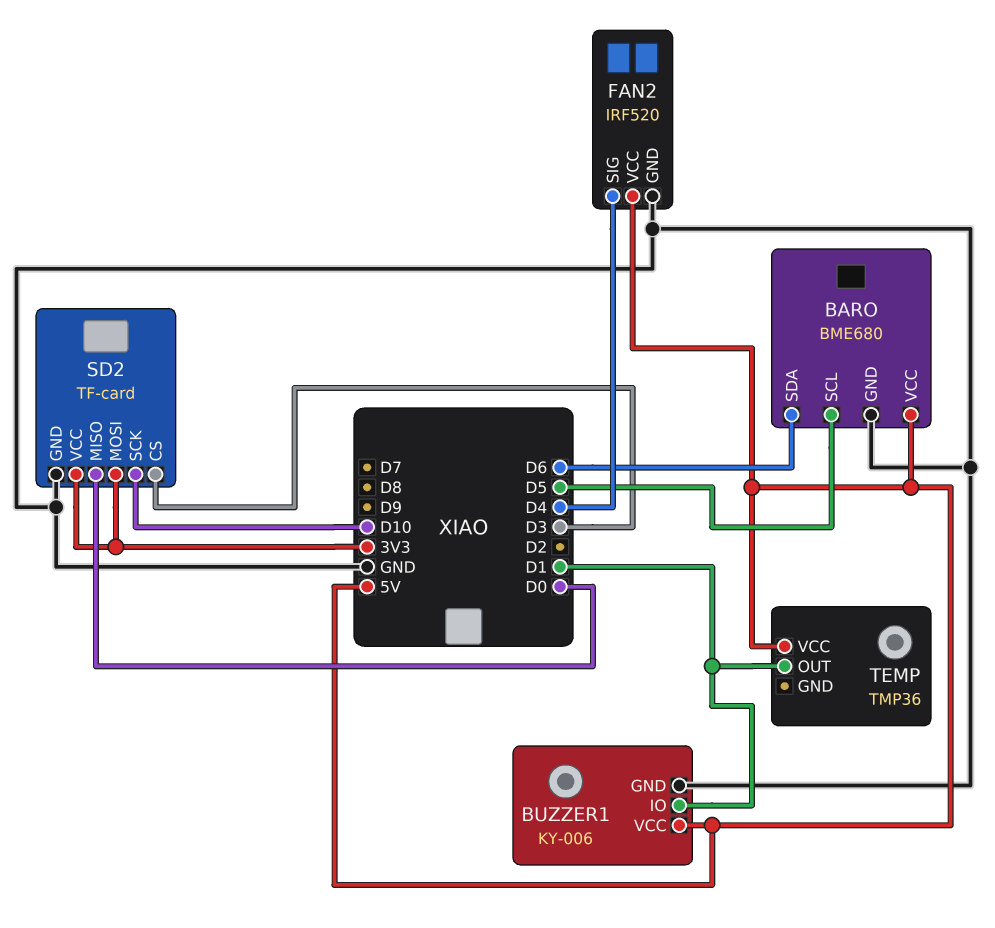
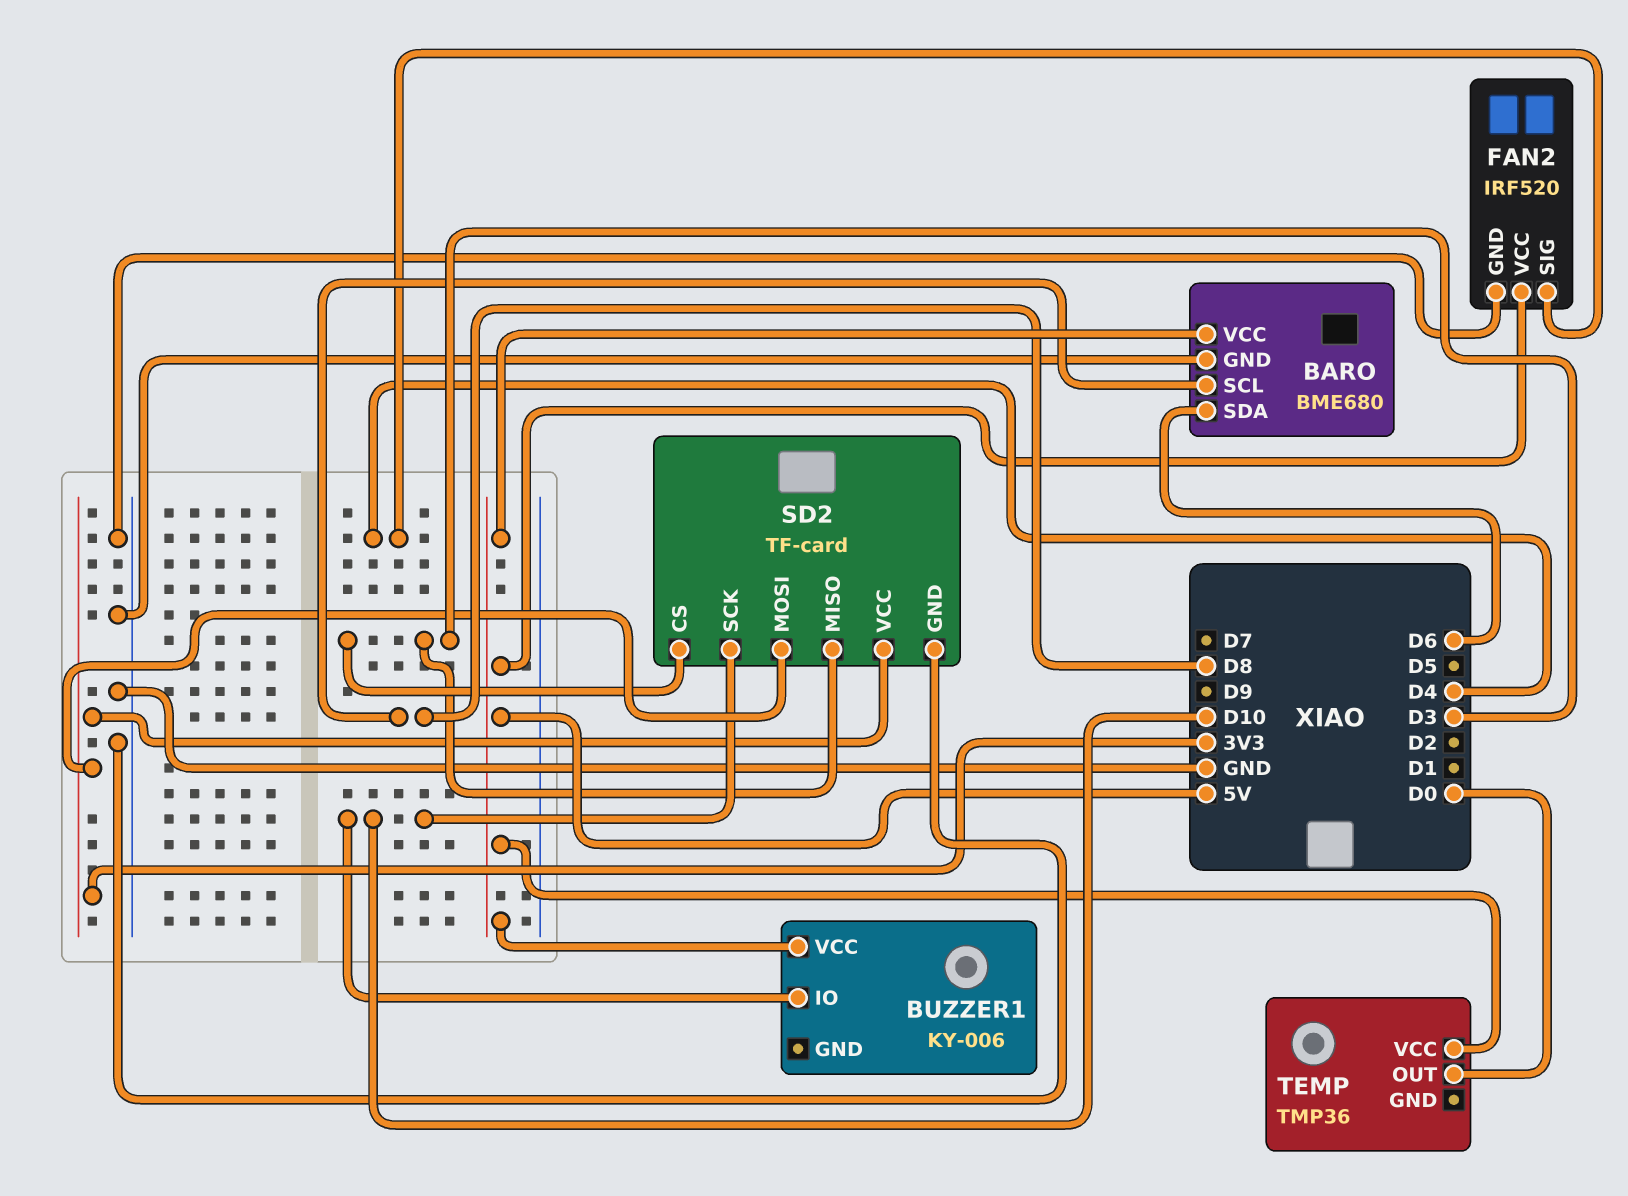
BARO pin SCL: D5 -> D8
BUZZER1 pin GND: GND -> none
BUZZER1 pin IO: D1 -> D10
SD2 pin MISO: D0 -> D3
TEMP pin OUT: D1 -> D0

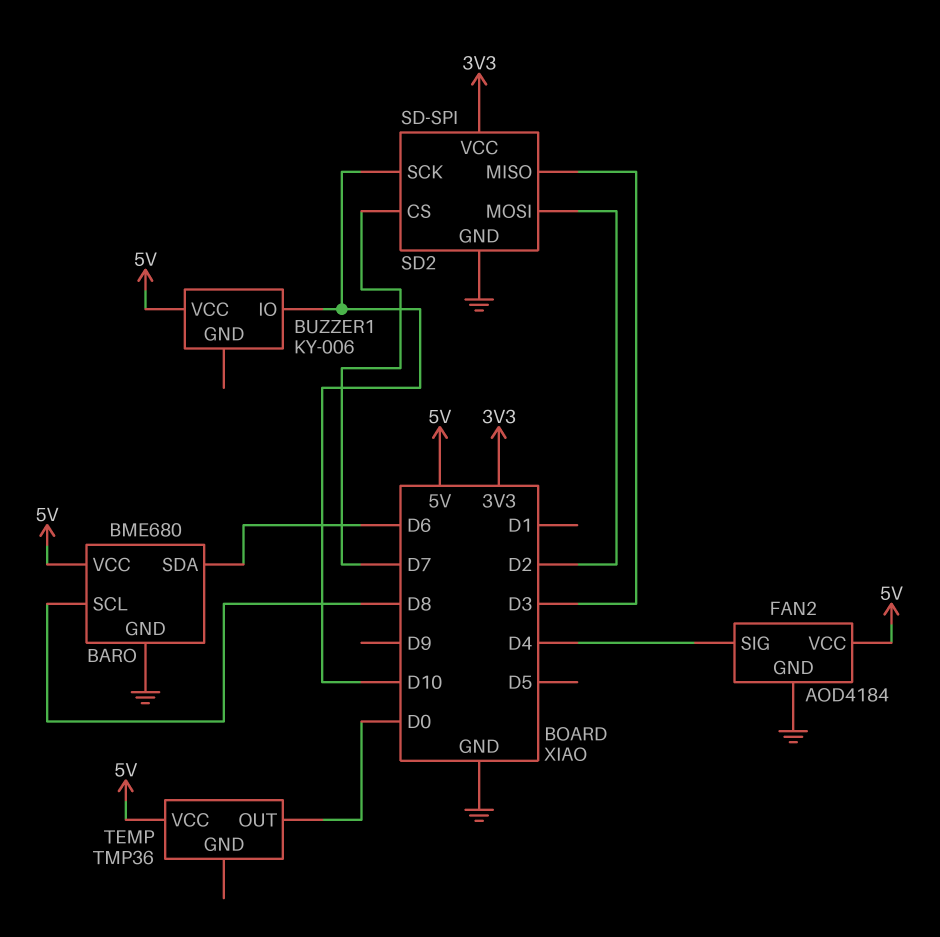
FAN2: IRF520 -> AOD4184
SD2: TF-card -> SD-SPI
SD2 pin CS: D3 -> D7
SD2 pin MOSI: 3V3 -> D2

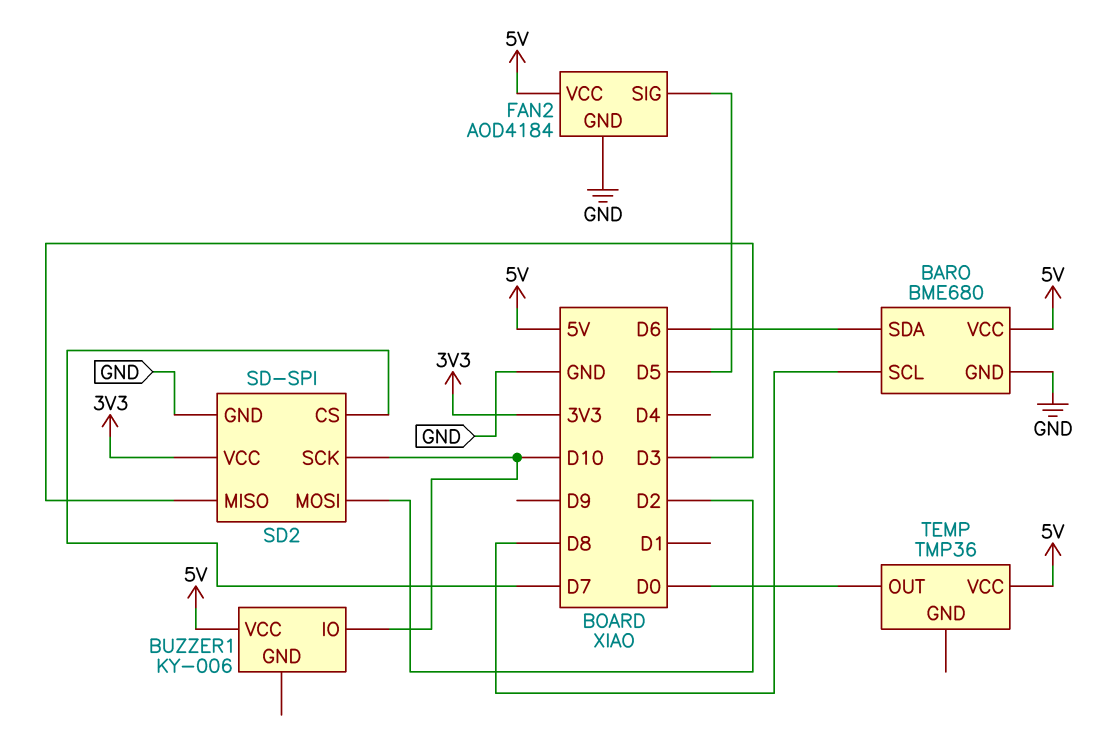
FAN2 pin SIG: D4 -> D5

